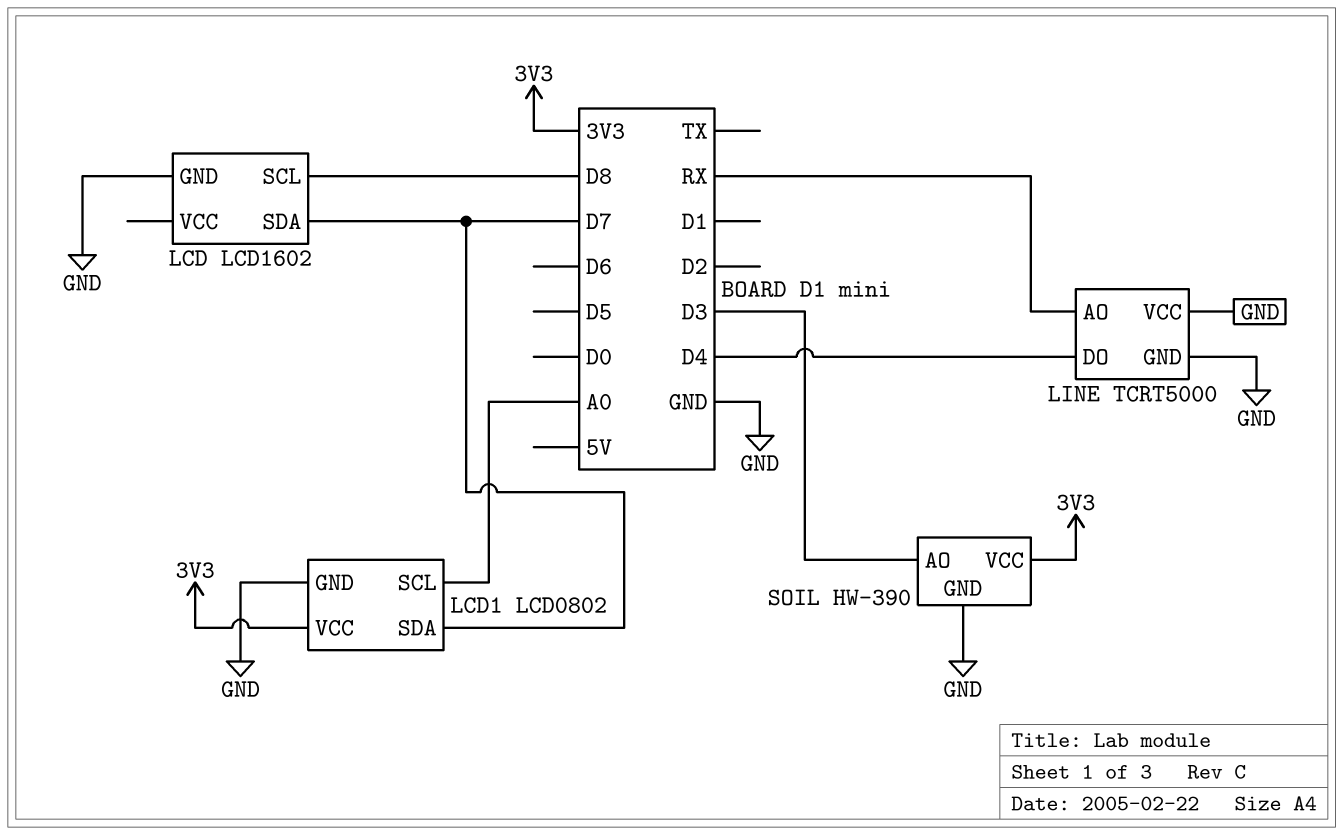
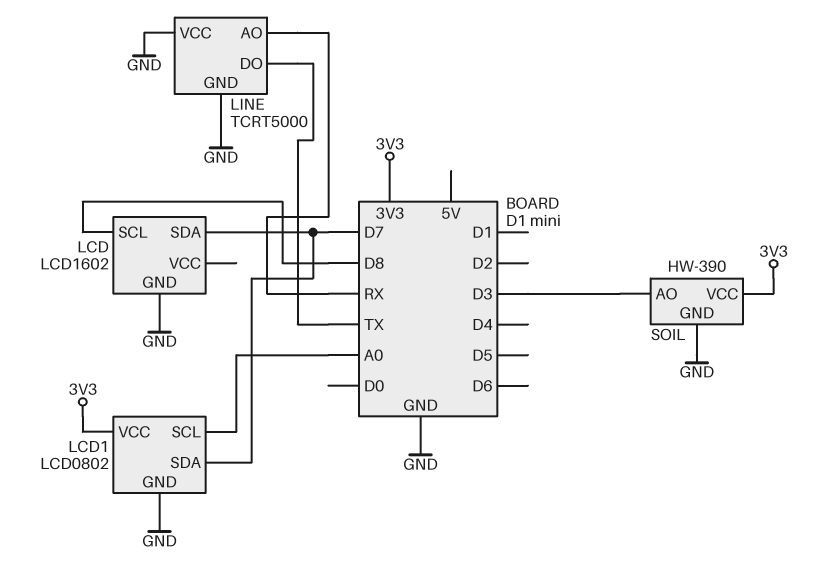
LINE pin DO: D4 -> TX

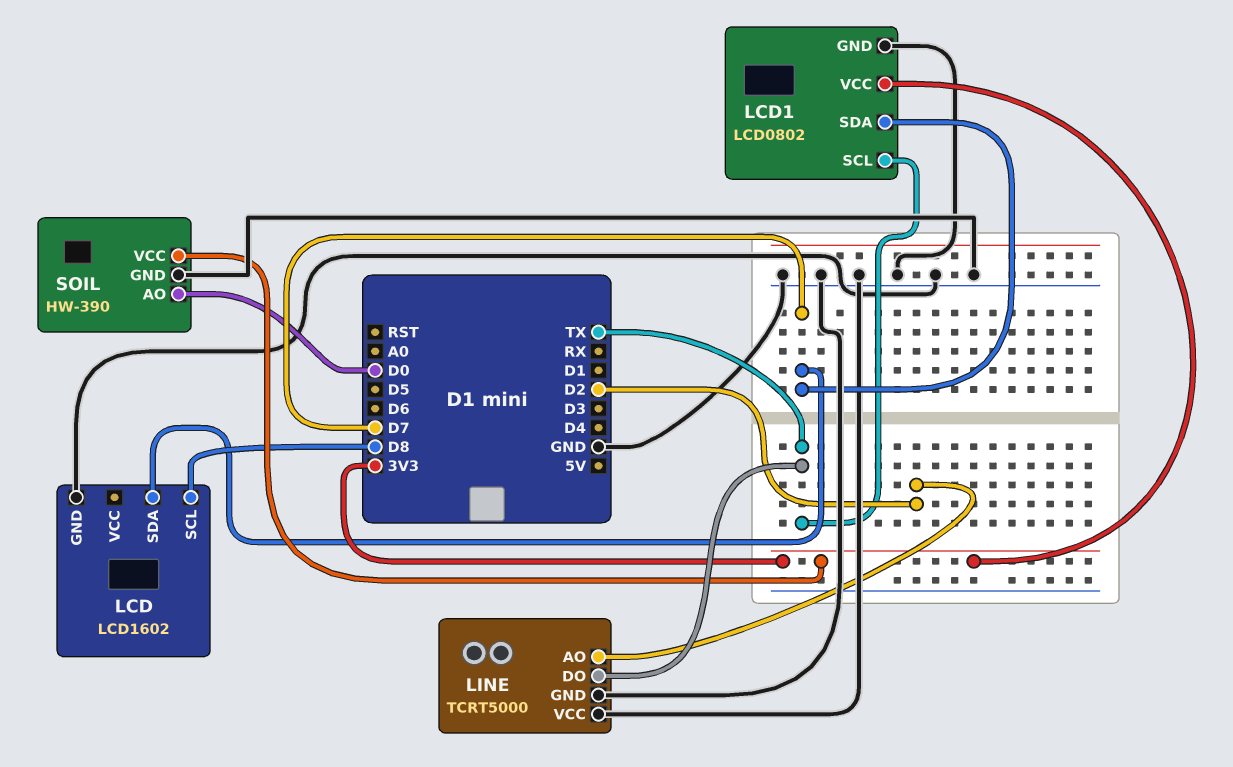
LCD1 pin SCL: A0 -> TX
LINE pin AO: RX -> D2
SOIL pin AO: D3 -> D0

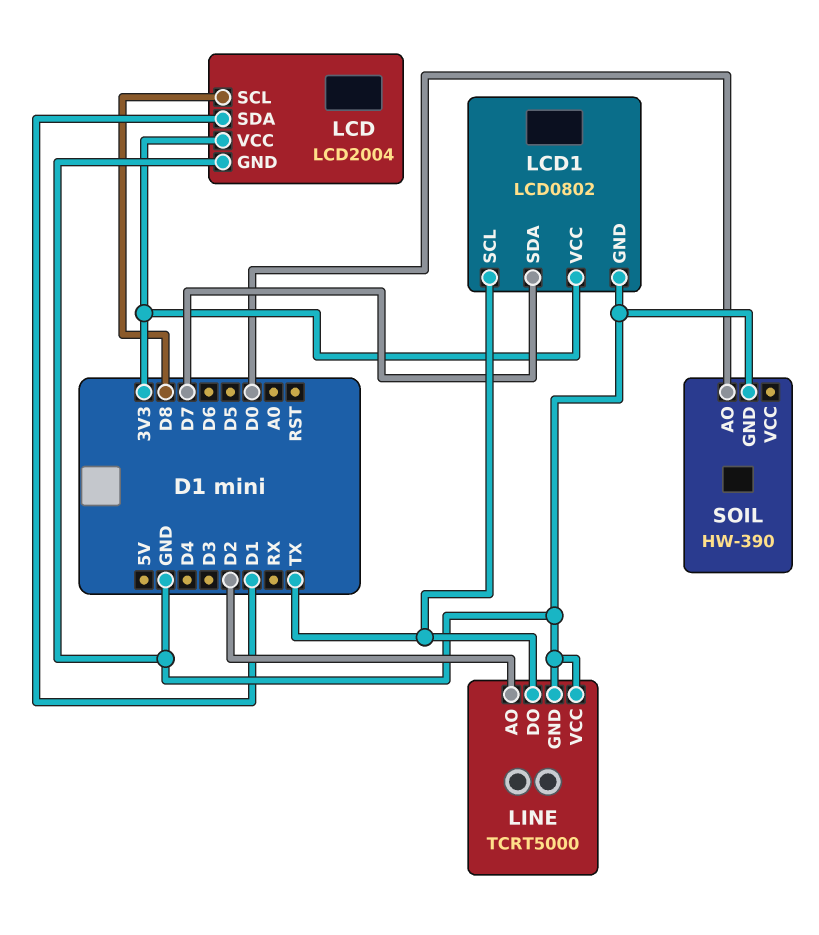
LCD: LCD1602 -> LCD2004
LCD pin SDA: D7 -> D1
LCD pin VCC: none -> 3V3
SOIL pin VCC: 3V3 -> none

